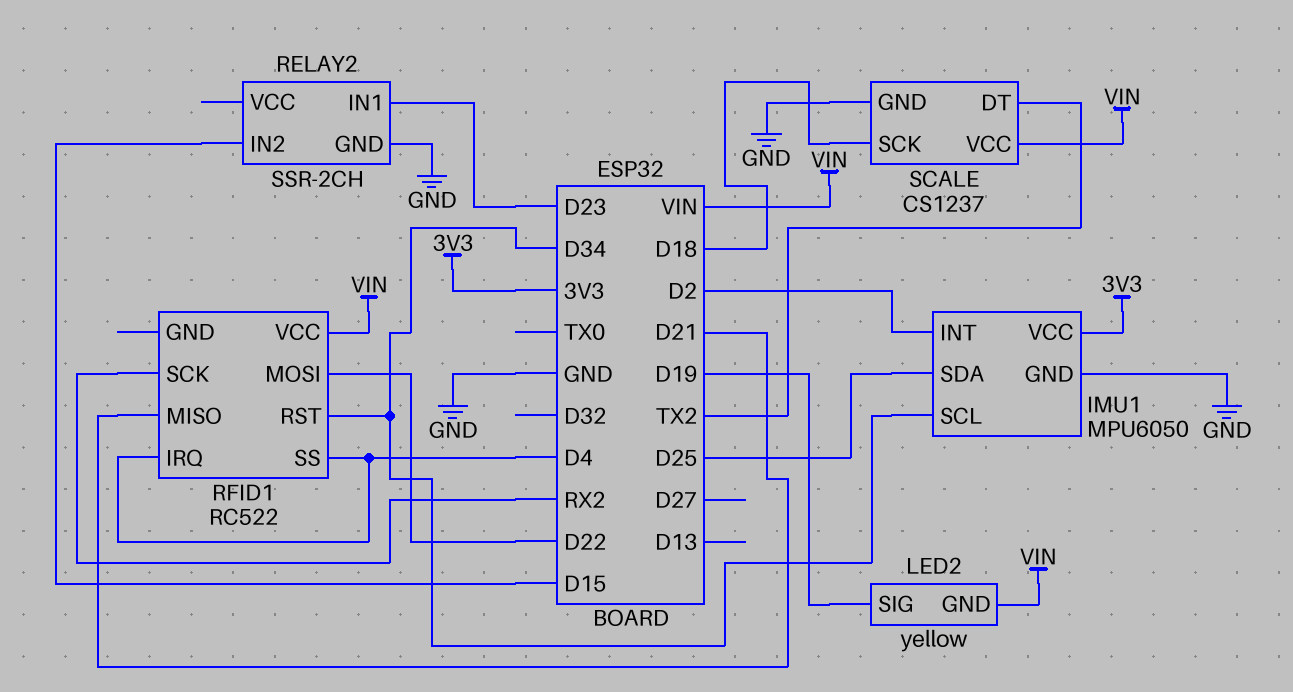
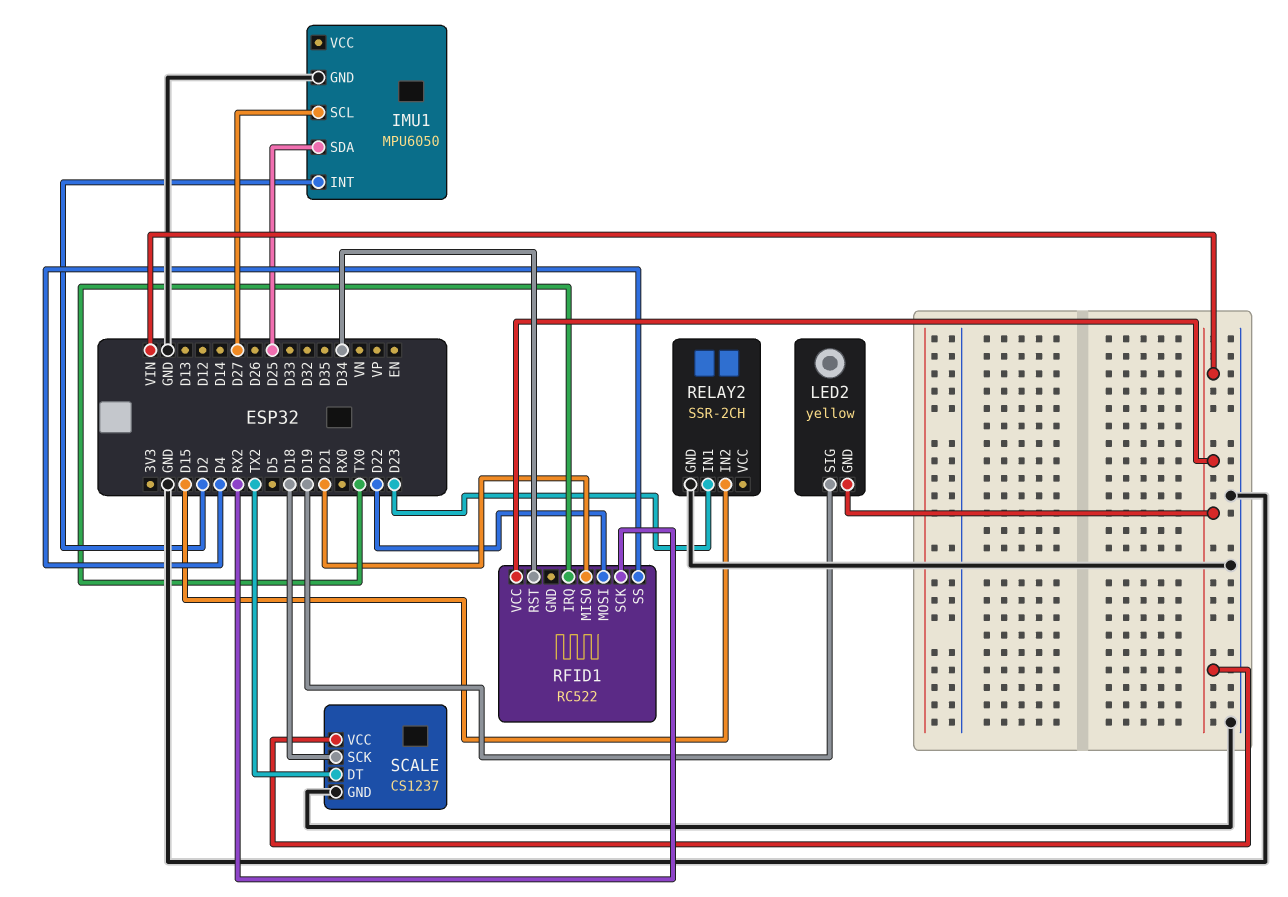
IMU1 pin SCL: D34 -> D27
IMU1 pin VCC: 3V3 -> none
RFID1 pin IRQ: D4 -> TX0

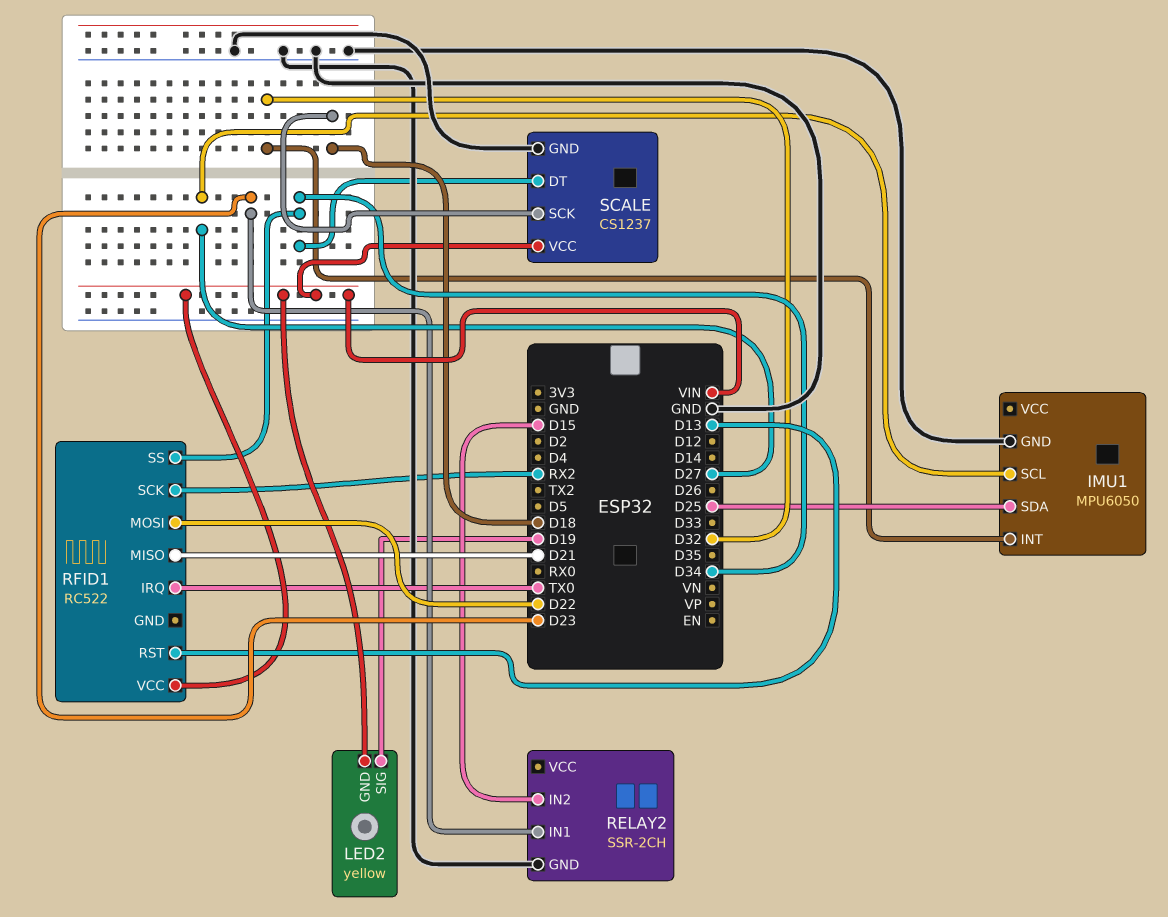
IMU1 pin INT: D2 -> D32
RFID1 pin RST: D34 -> D13
RFID1 pin SS: D4 -> D34
SCALE pin DT: TX2 -> D34

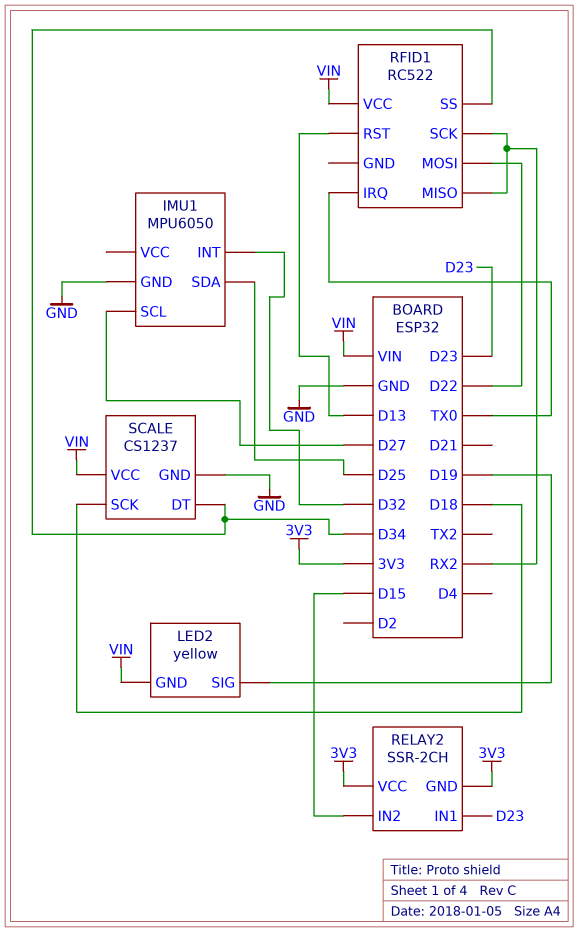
RELAY2 pin GND: GND -> 3V3
RELAY2 pin VCC: none -> 3V3
RFID1 pin MISO: D21 -> RX2

